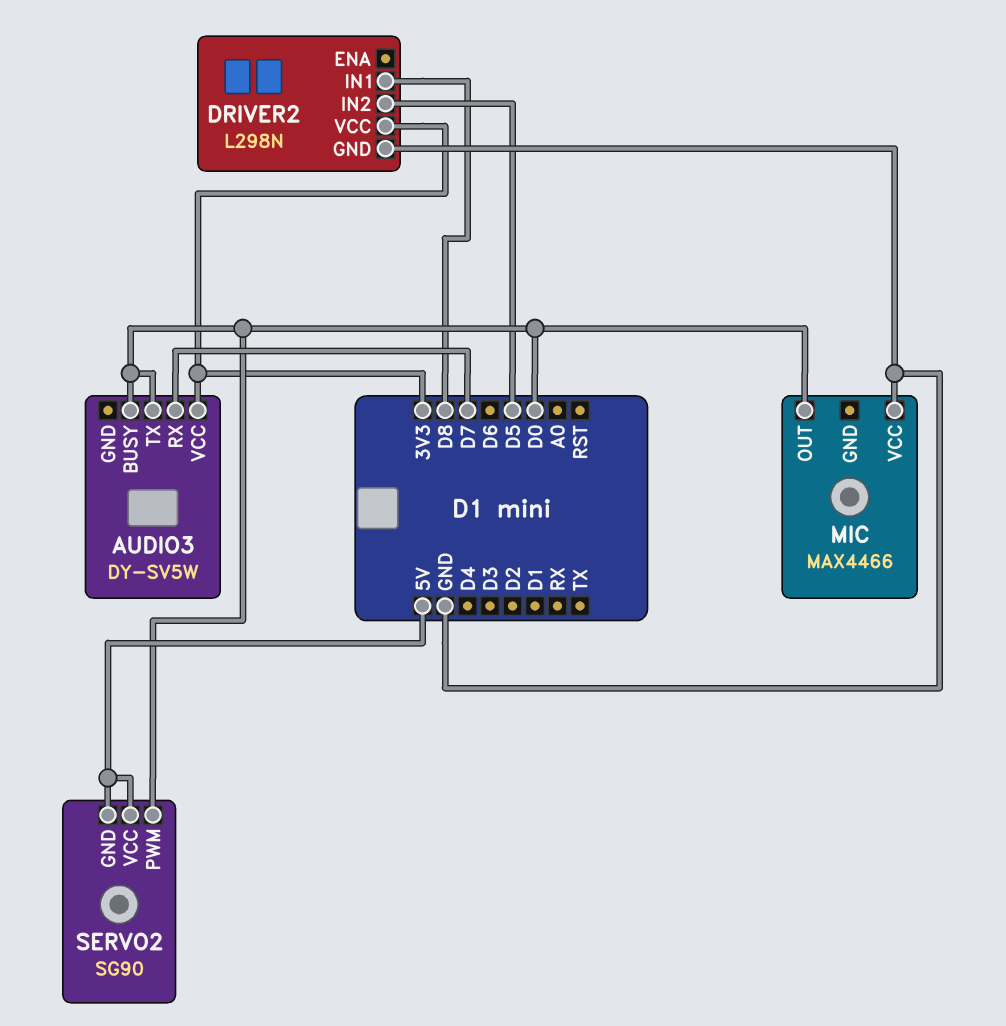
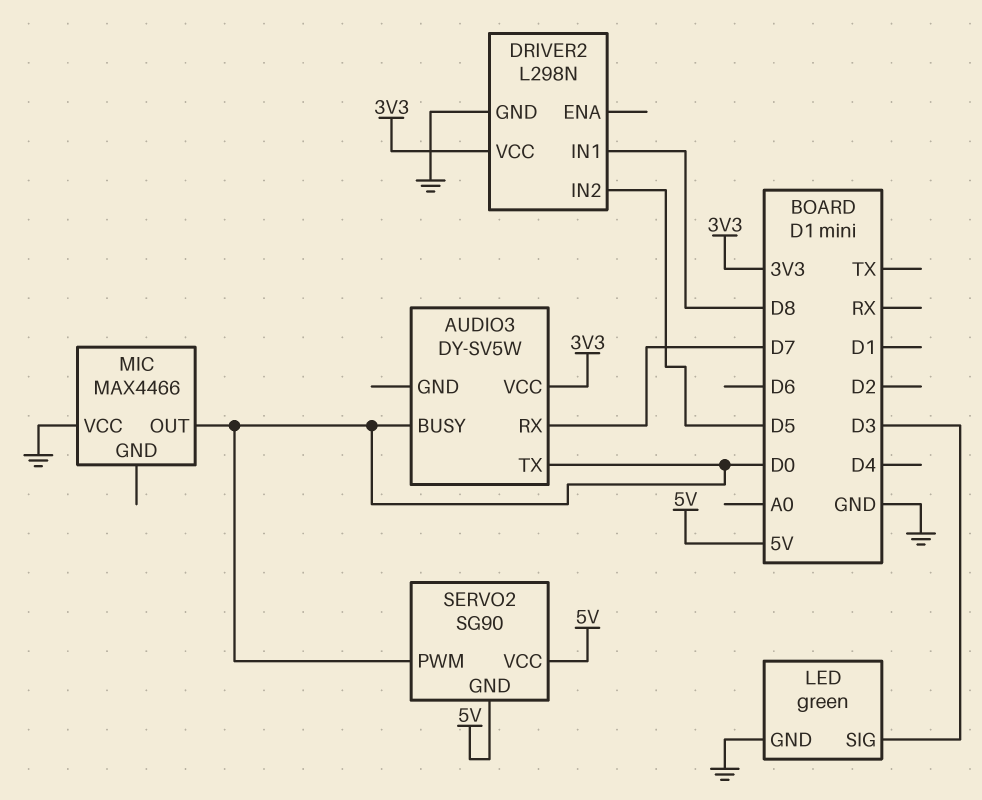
LED: none -> green
LED pin GND: none -> GND
LED pin SIG: none -> D3

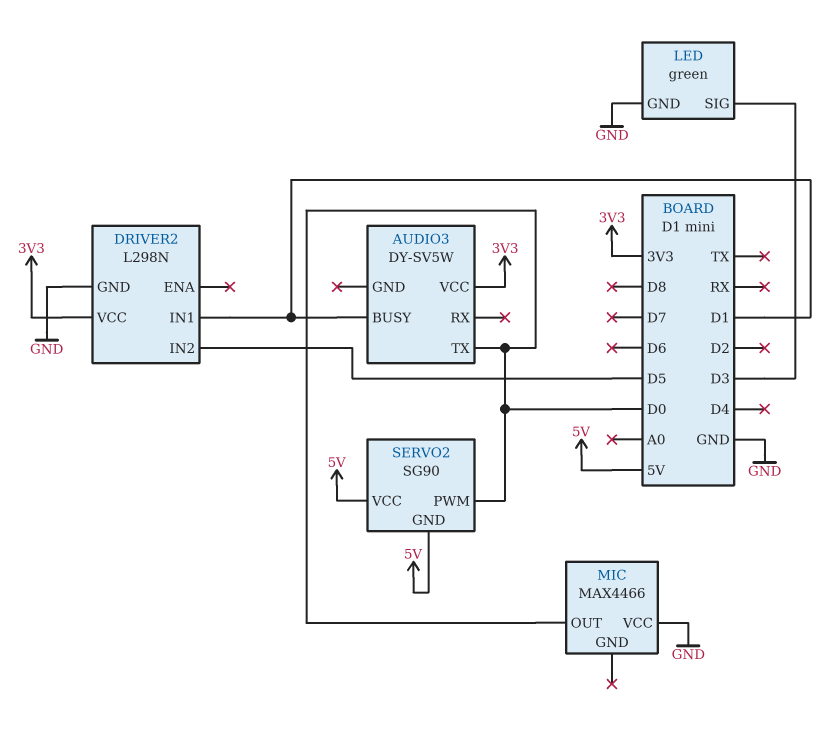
AUDIO3 pin BUSY: D0 -> D1
AUDIO3 pin RX: D7 -> none
DRIVER2 pin IN1: D8 -> D1

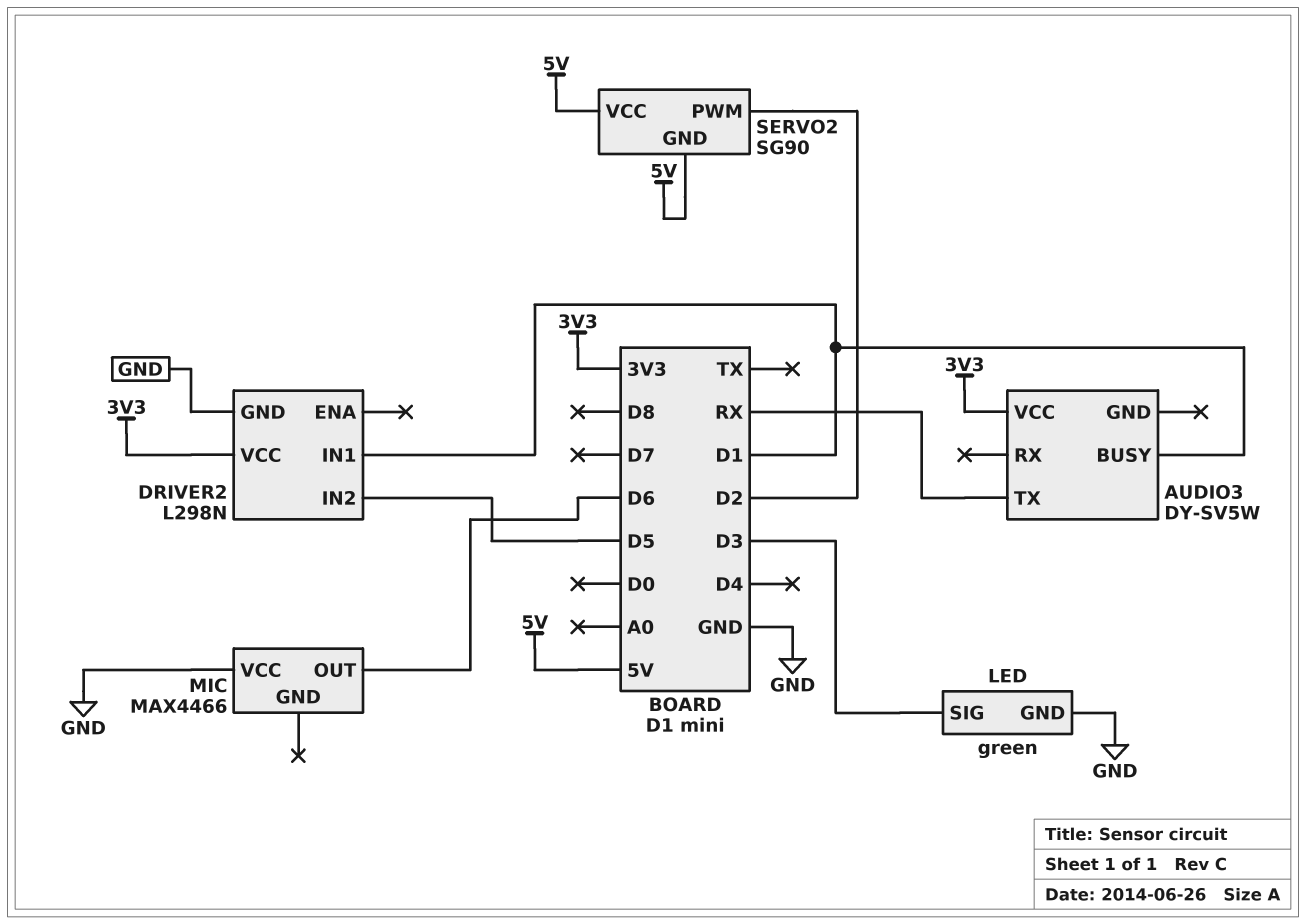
AUDIO3 pin TX: D0 -> RX
MIC pin OUT: D0 -> D6
SERVO2 pin PWM: D0 -> D2

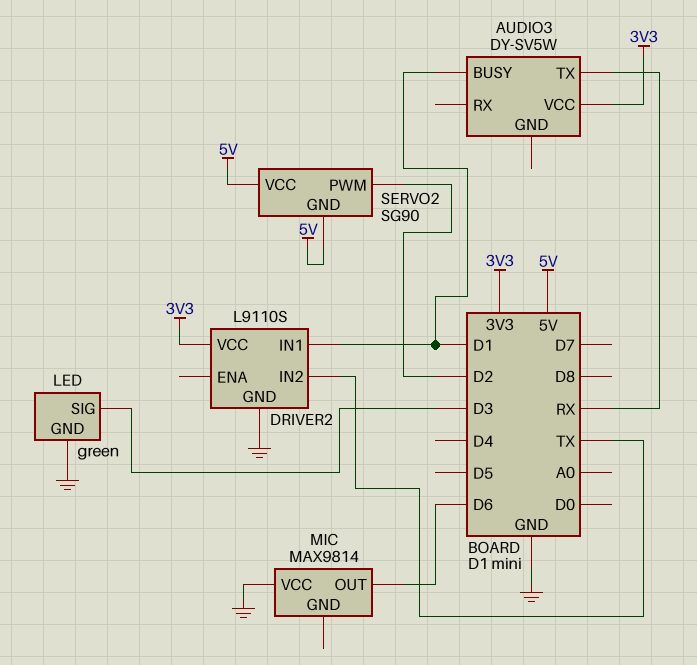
DRIVER2: L298N -> L9110S
DRIVER2 pin IN2: D5 -> TX
MIC: MAX4466 -> MAX9814

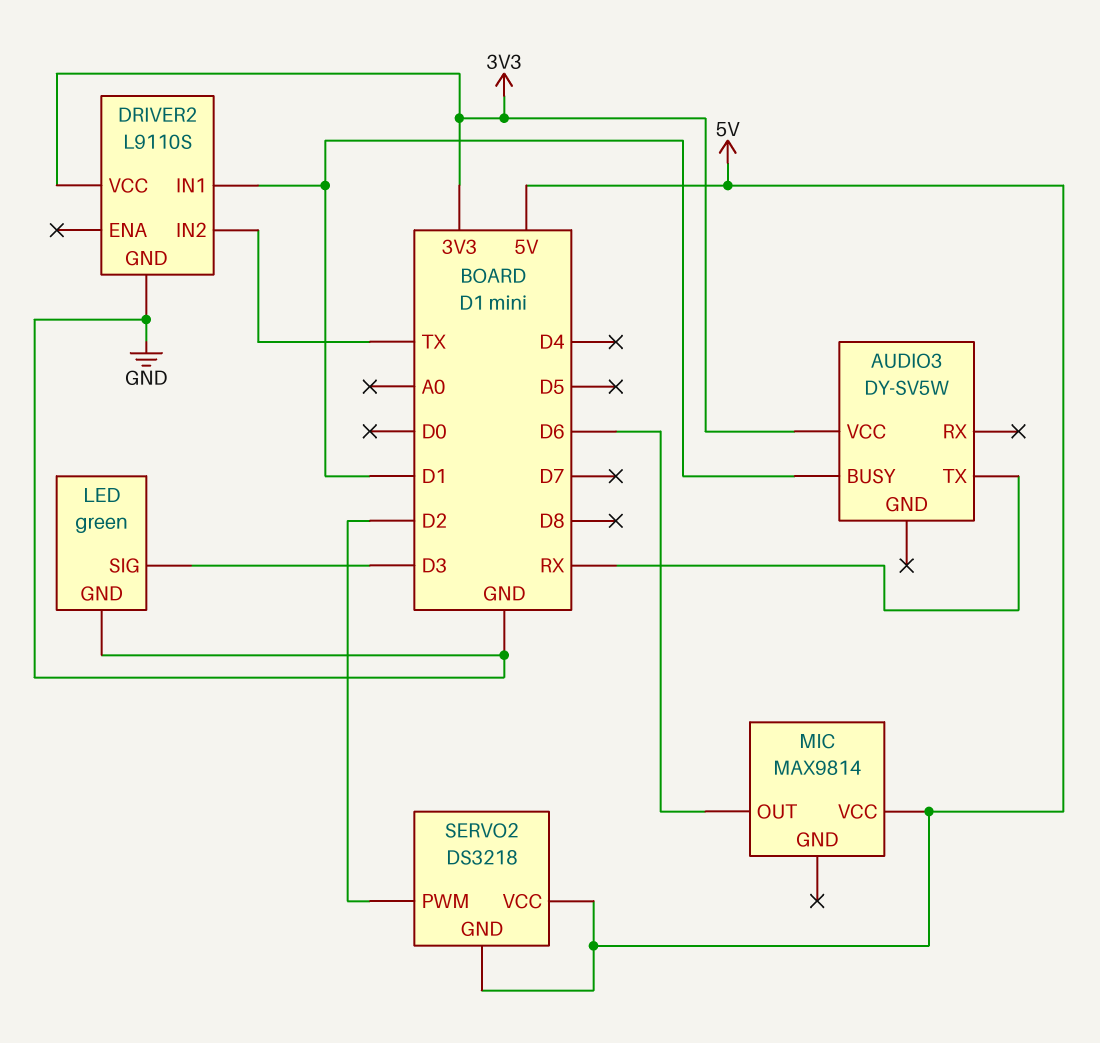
MIC pin VCC: GND -> 5V
SERVO2: SG90 -> DS3218

